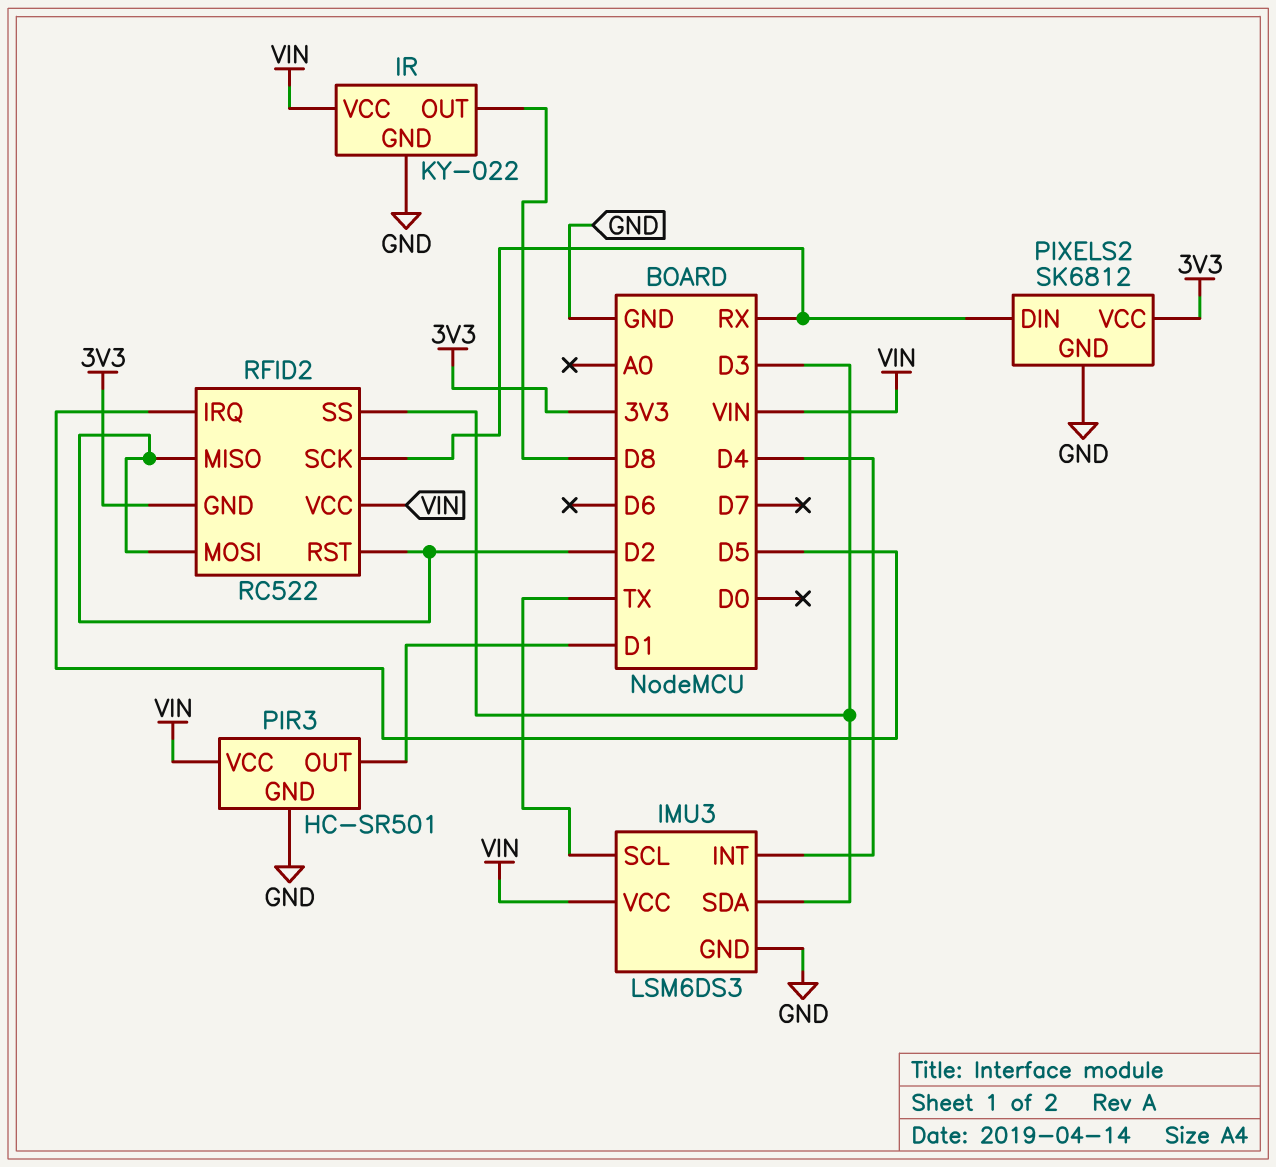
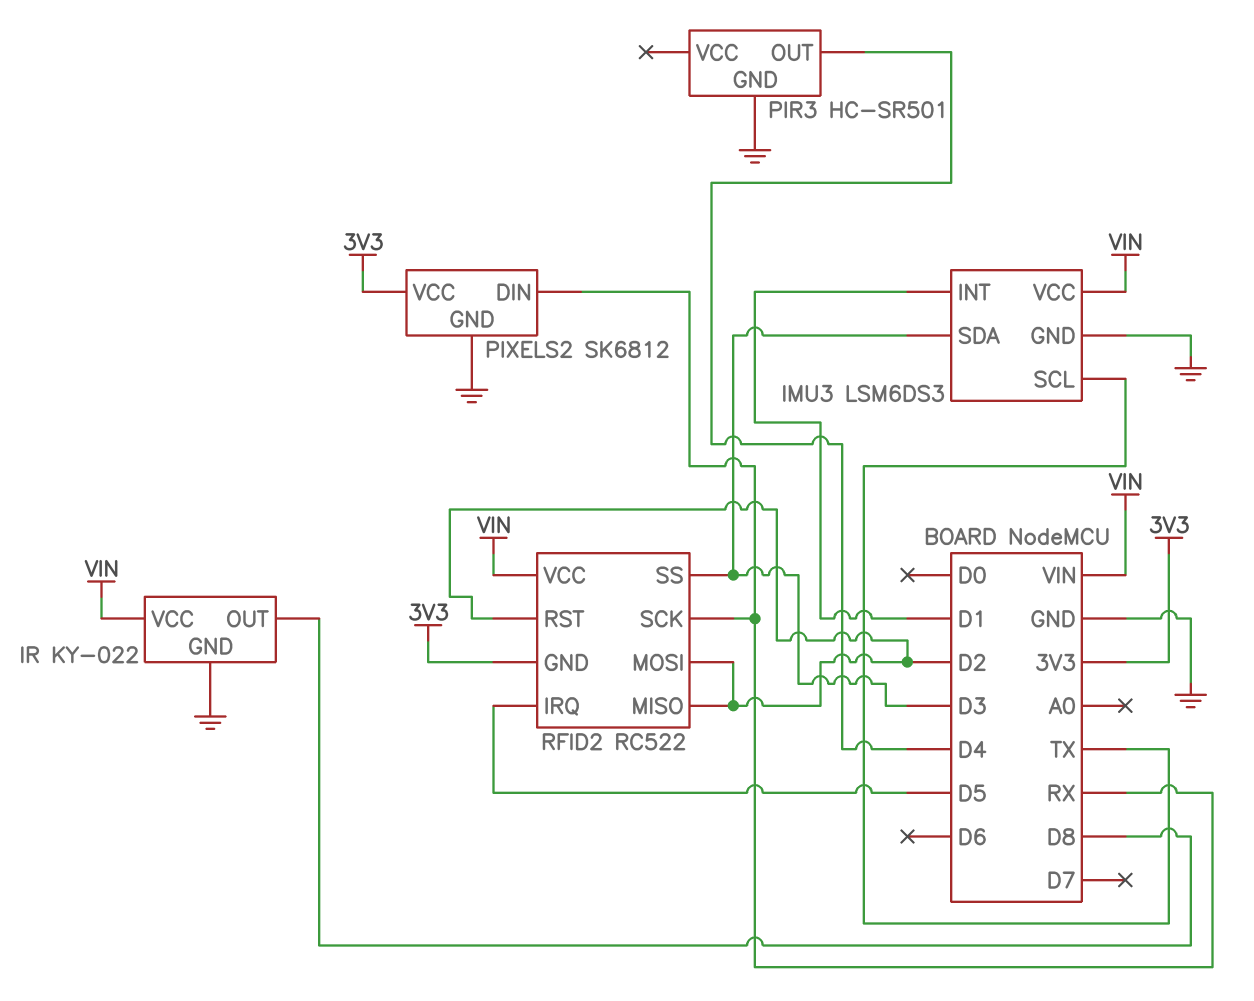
IMU3 pin INT: D4 -> D1
PIR3 pin OUT: D1 -> D4
PIR3 pin VCC: VIN -> none

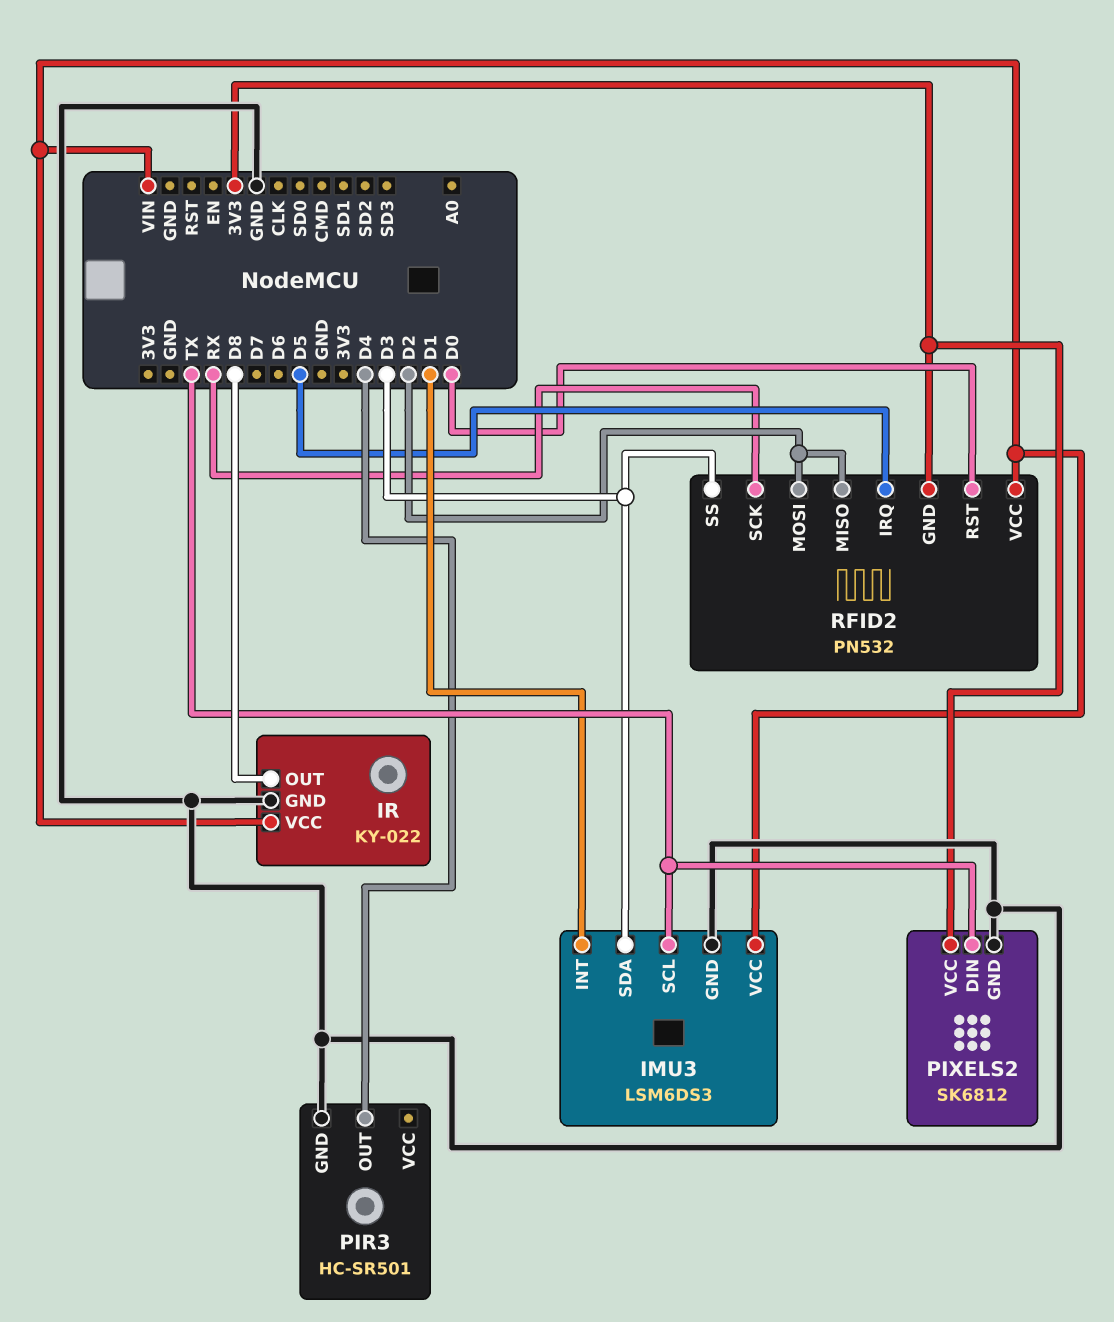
PIXELS2 pin DIN: RX -> TX
RFID2: RC522 -> PN532
RFID2 pin RST: D2 -> D0

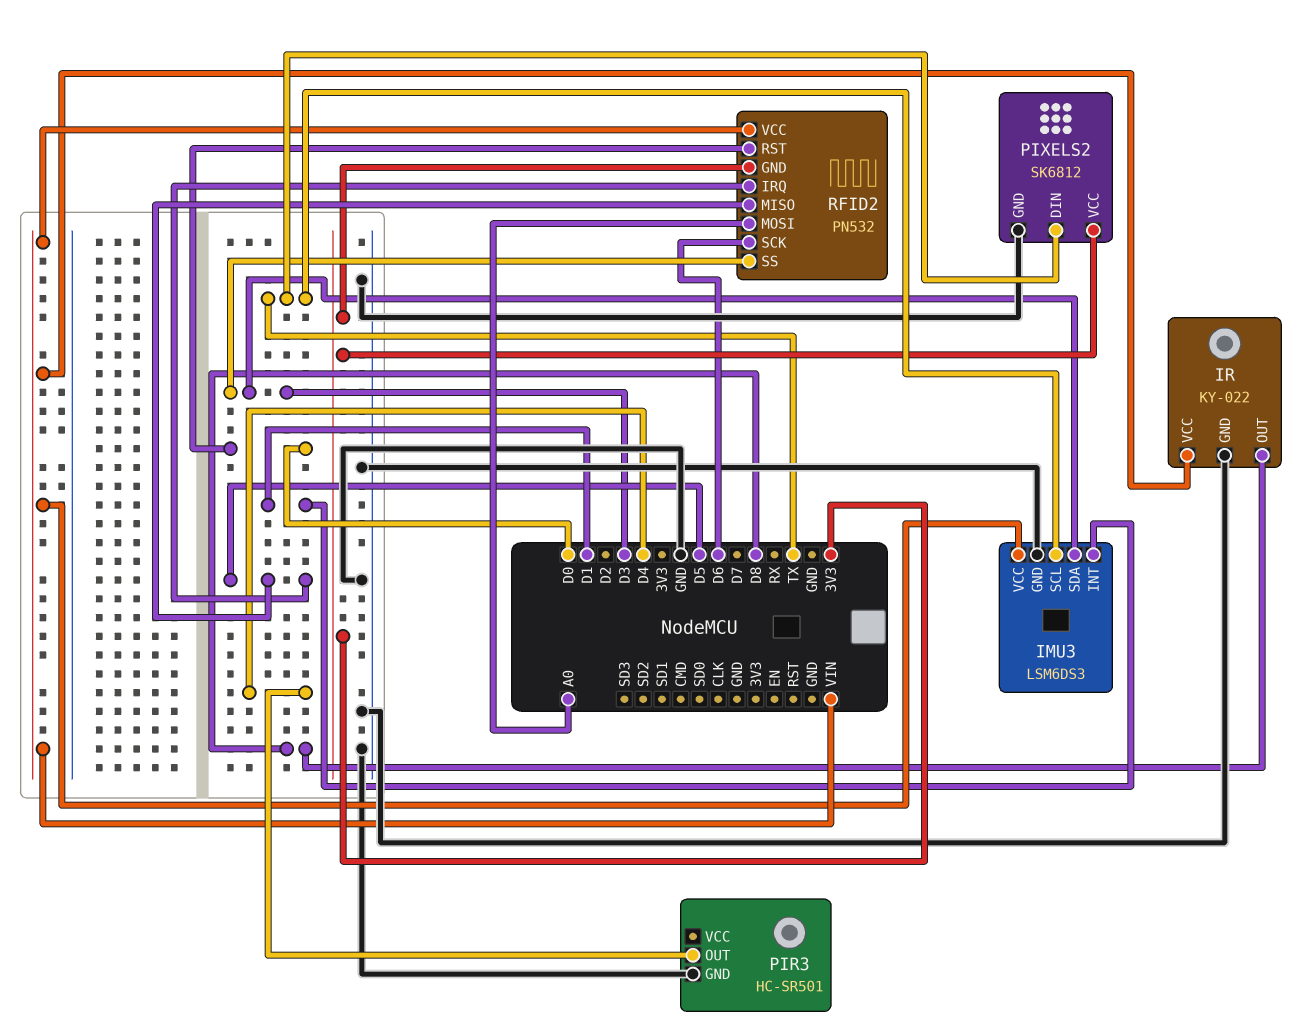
RFID2 pin MISO: D2 -> D5
RFID2 pin MOSI: D2 -> A0
RFID2 pin SCK: RX -> D6

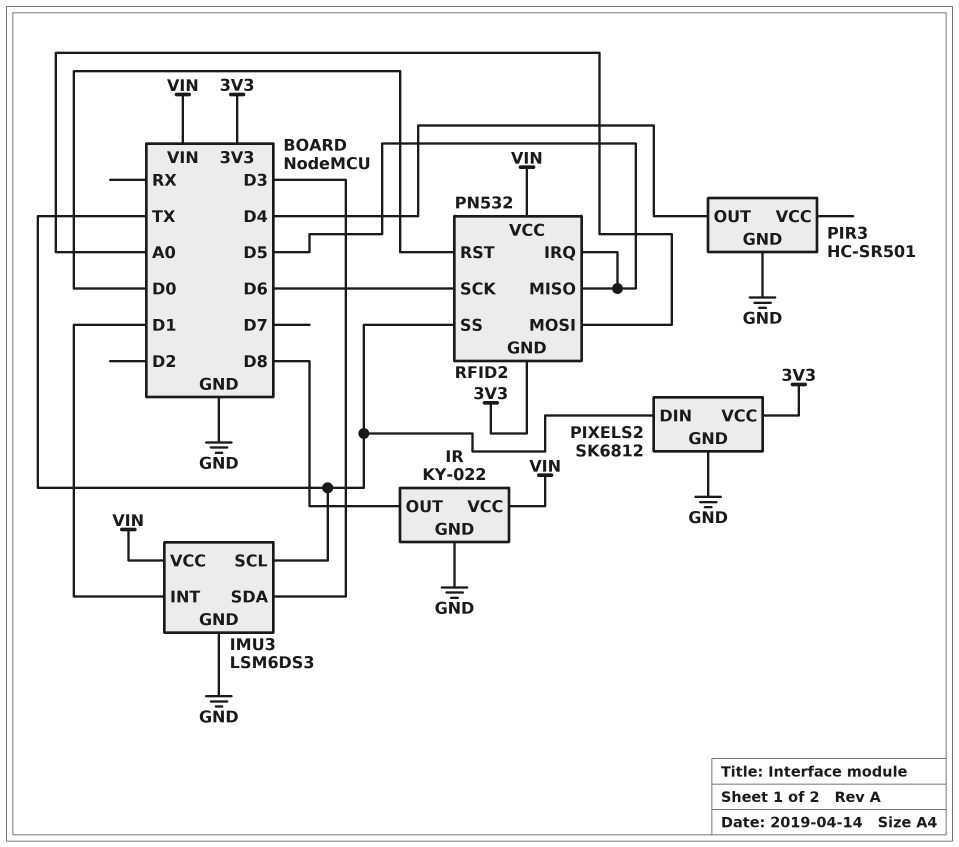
RFID2 pin SS: D3 -> TX

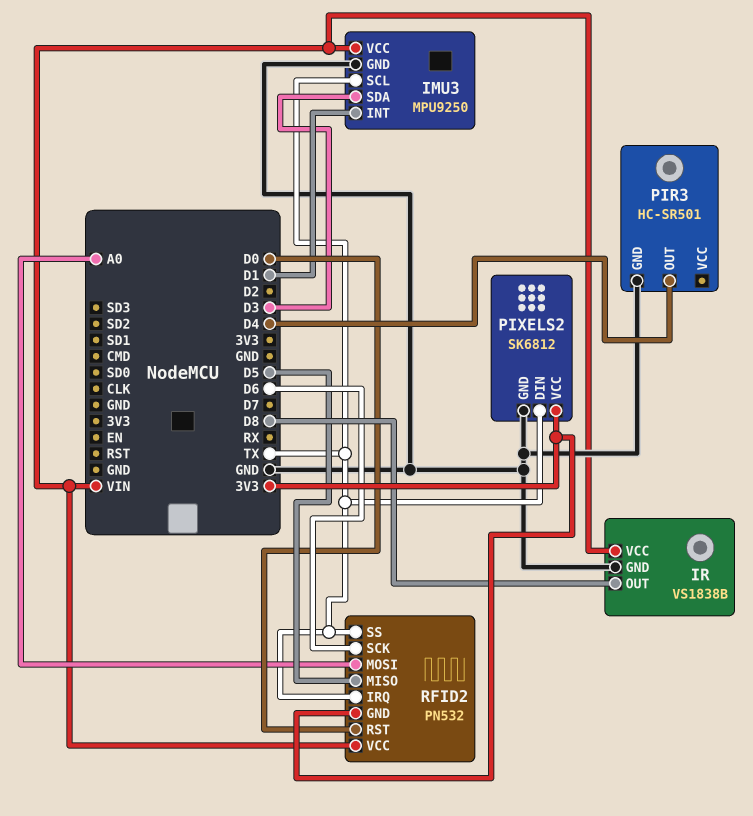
IMU3: LSM6DS3 -> MPU9250
IR: KY-022 -> VS1838B
RFID2 pin IRQ: D5 -> TX

